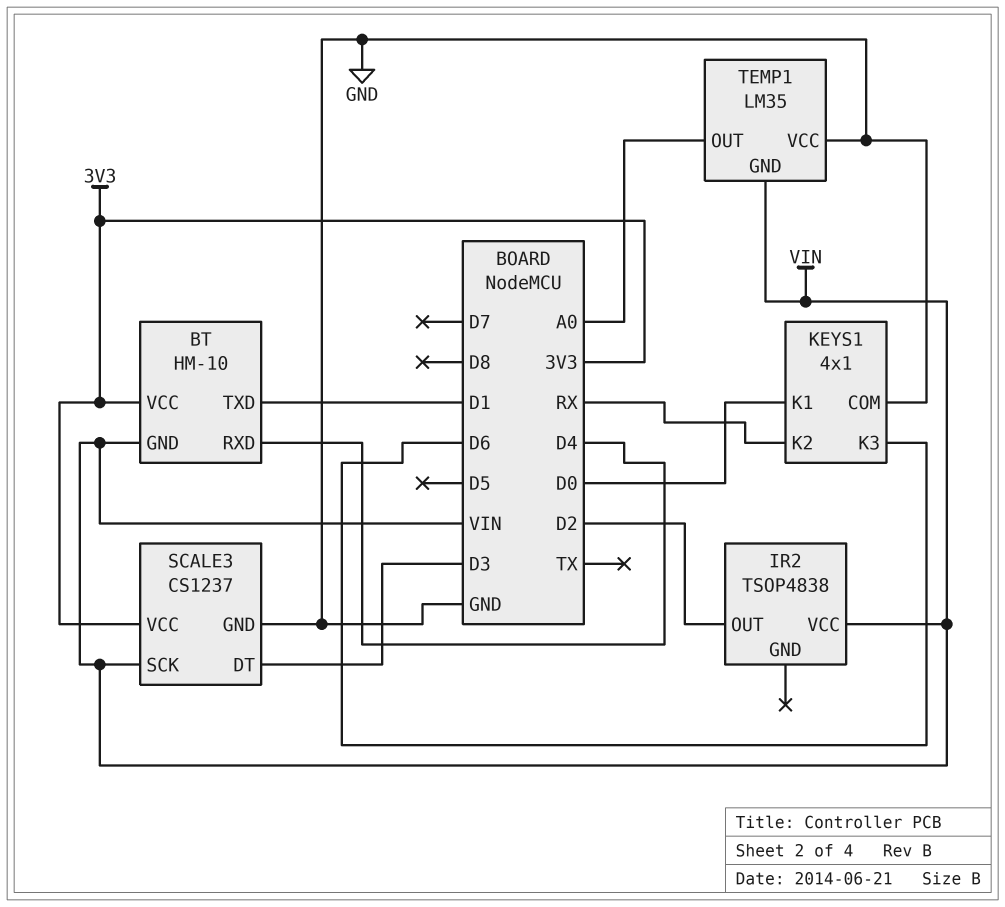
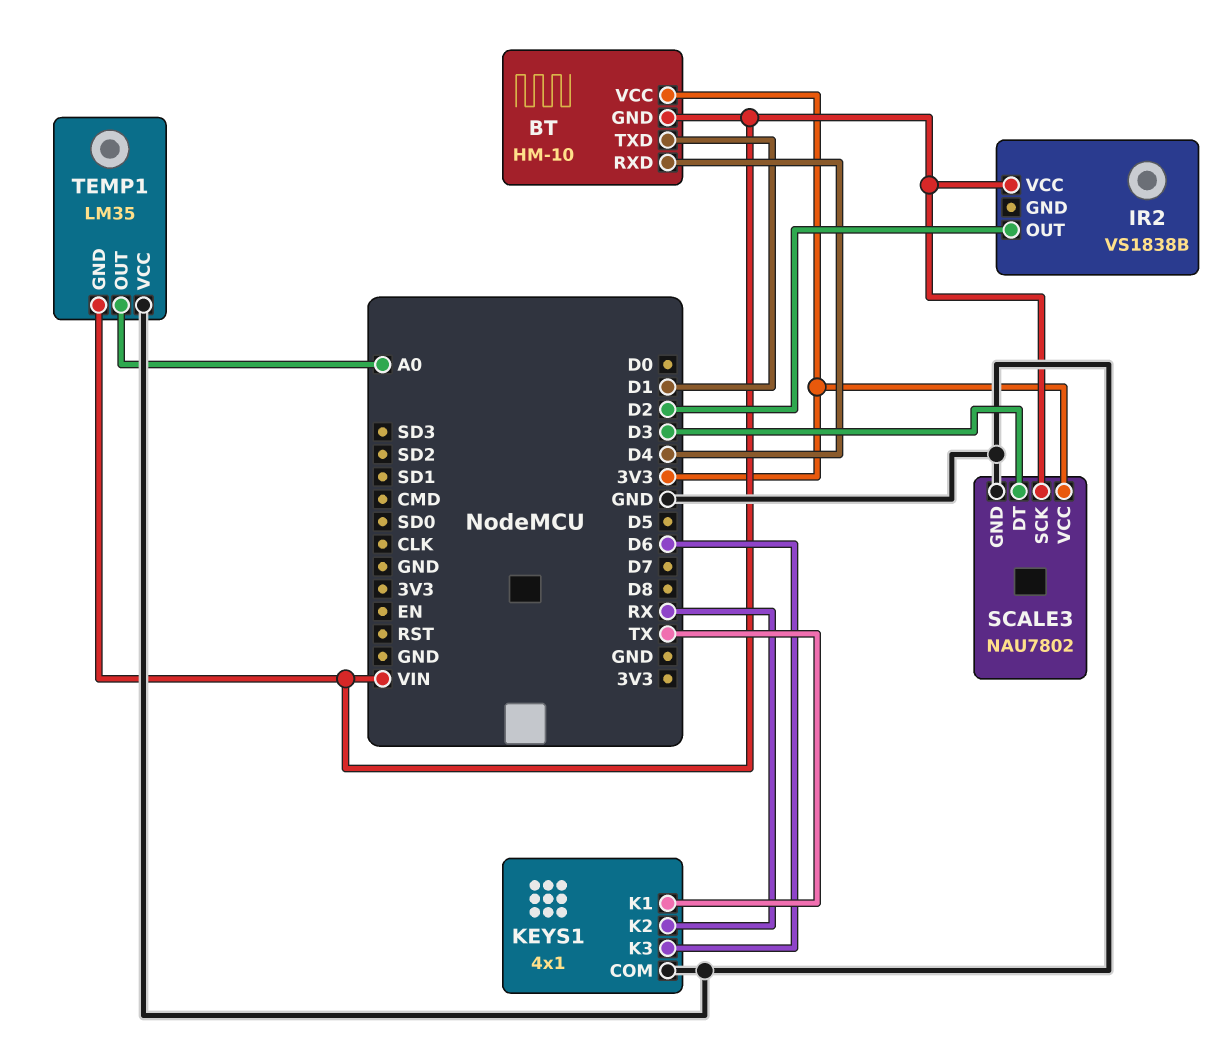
IR2: TSOP4838 -> VS1838B
KEYS1 pin K1: D0 -> TX
SCALE3: CS1237 -> NAU7802

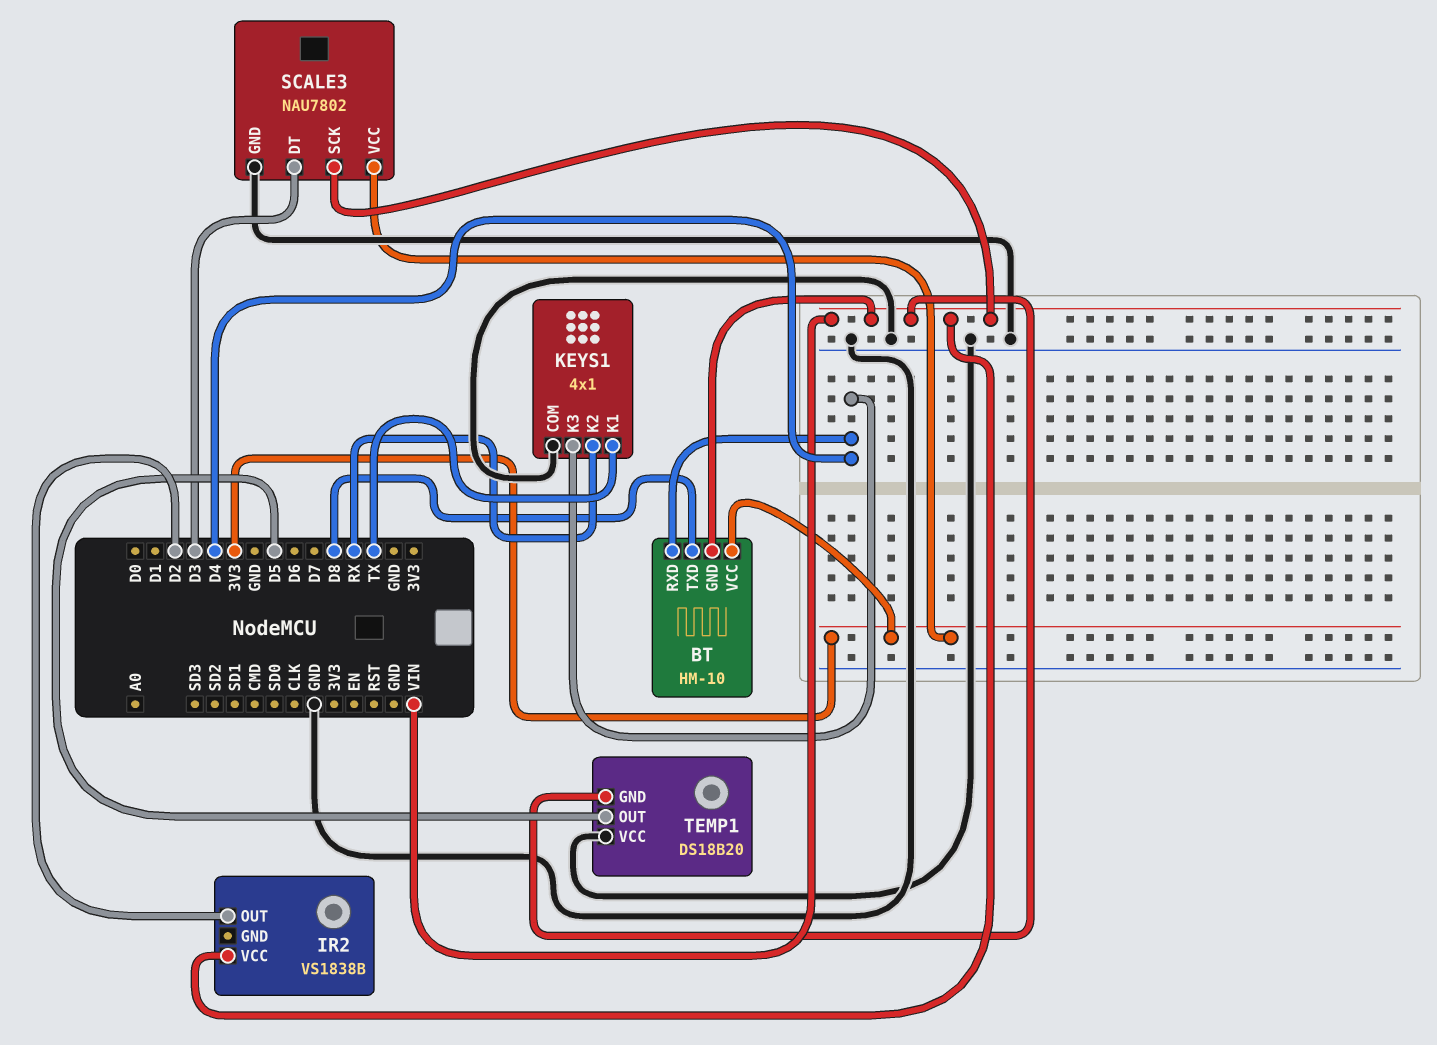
BT pin TXD: D1 -> D8
KEYS1 pin K3: D6 -> D4
TEMP1: LM35 -> DS18B20
TEMP1 pin OUT: A0 -> D5

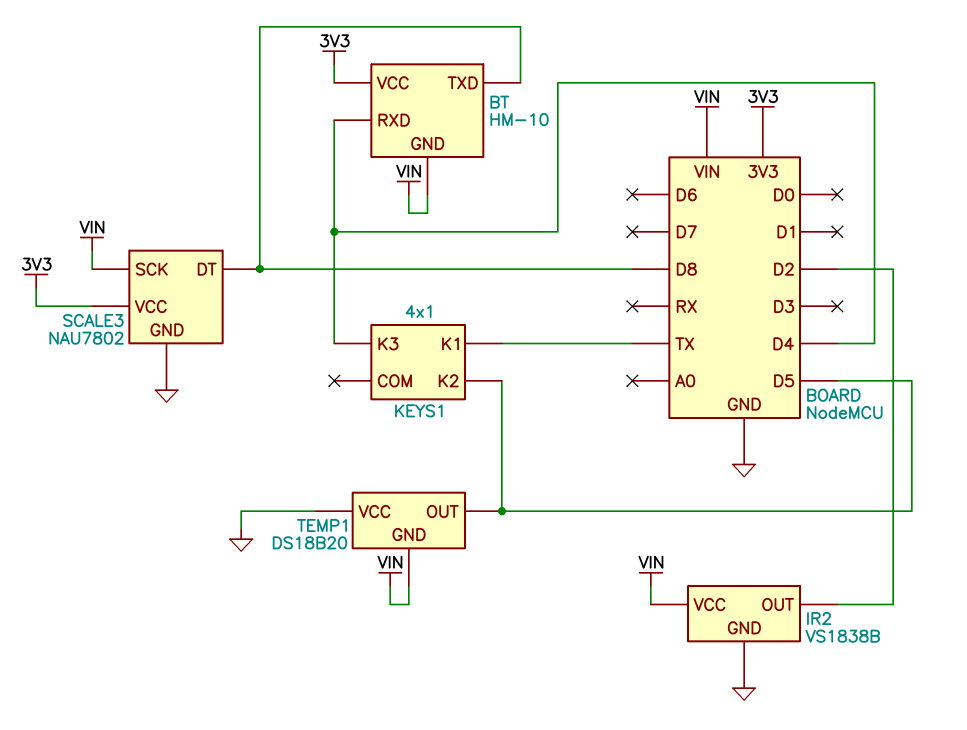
IR2 pin GND: none -> GND
KEYS1 pin COM: GND -> none
KEYS1 pin K2: RX -> D5
SCALE3 pin DT: D3 -> D8

